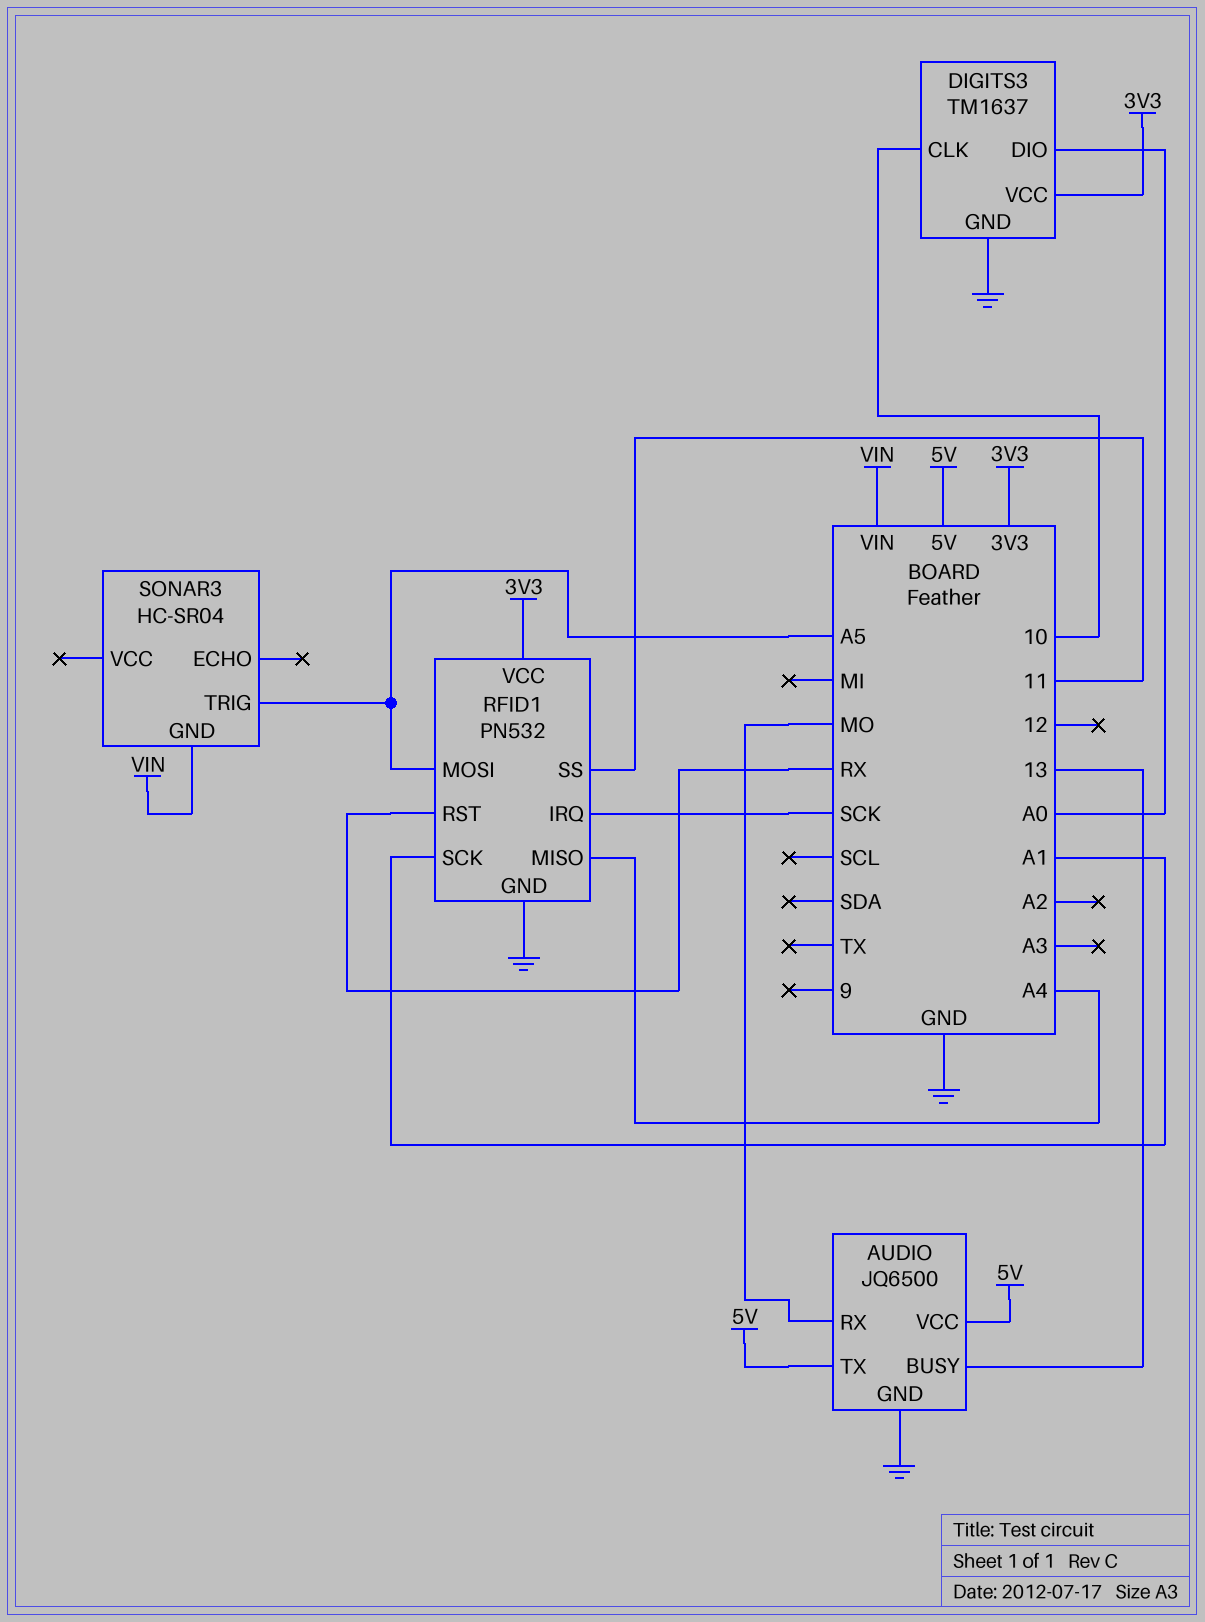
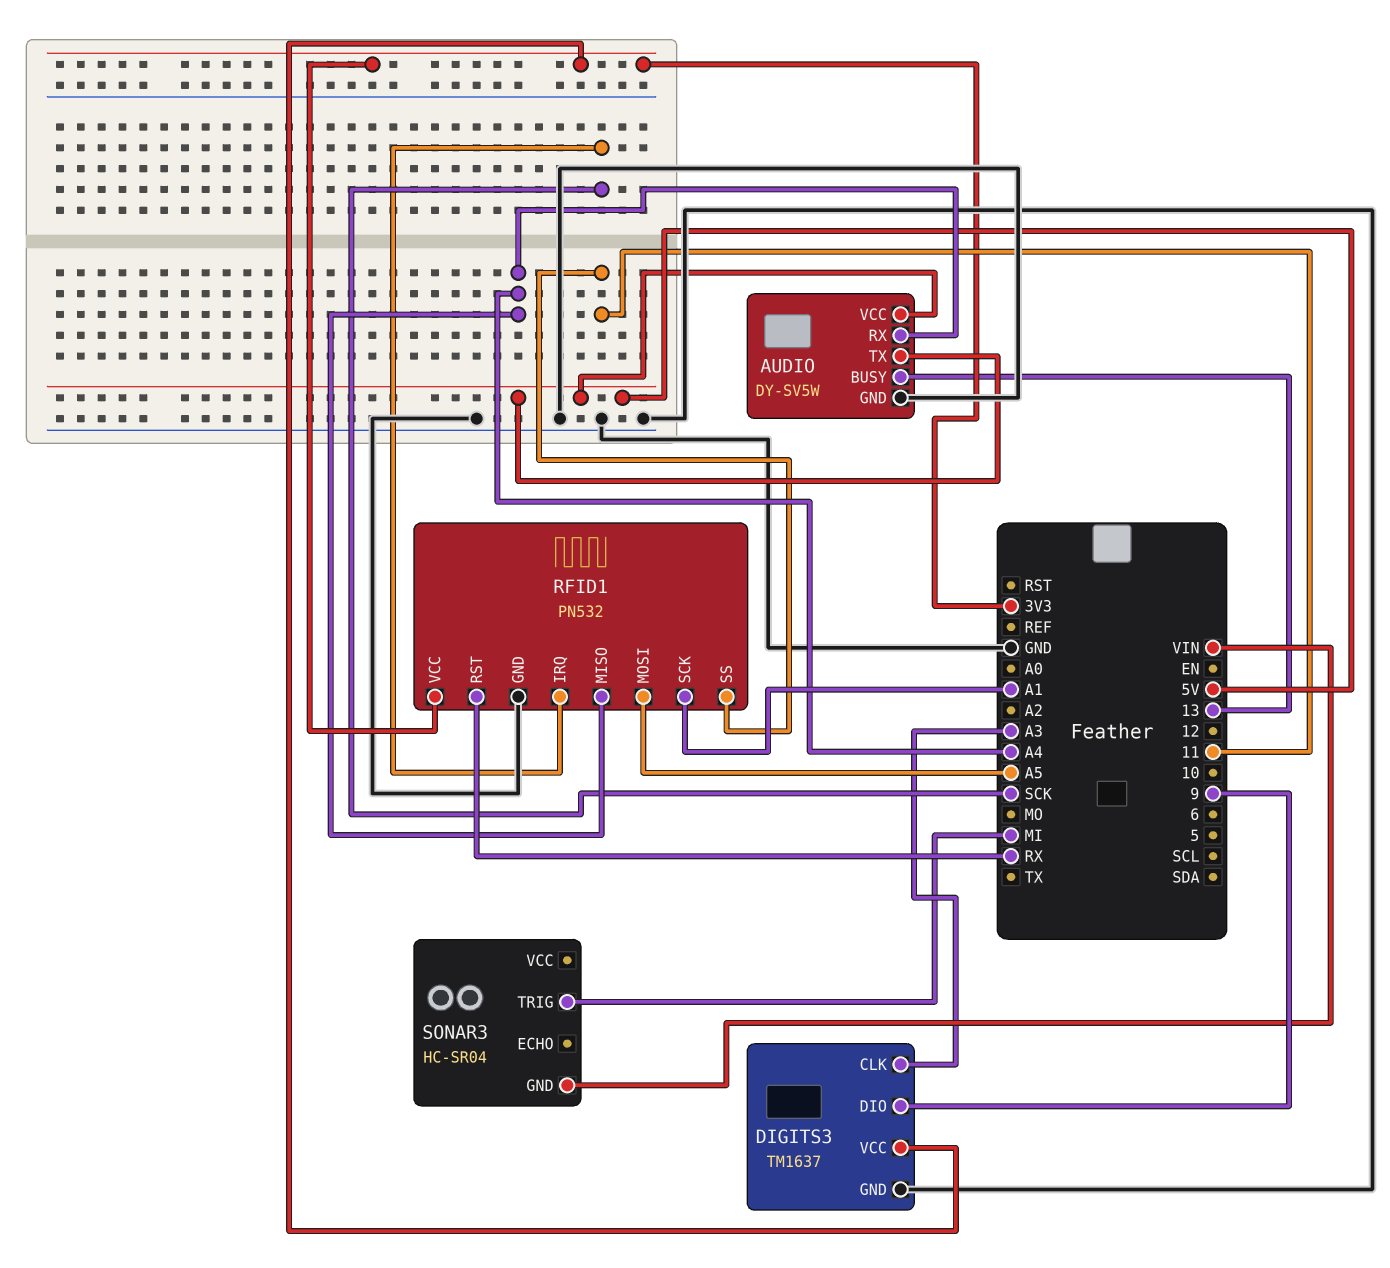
AUDIO: JQ6500 -> DY-SV5W
AUDIO pin RX: MO -> A4
DIGITS3 pin CLK: 10 -> A3
DIGITS3 pin DIO: A0 -> 9
SONAR3 pin TRIG: A5 -> MI

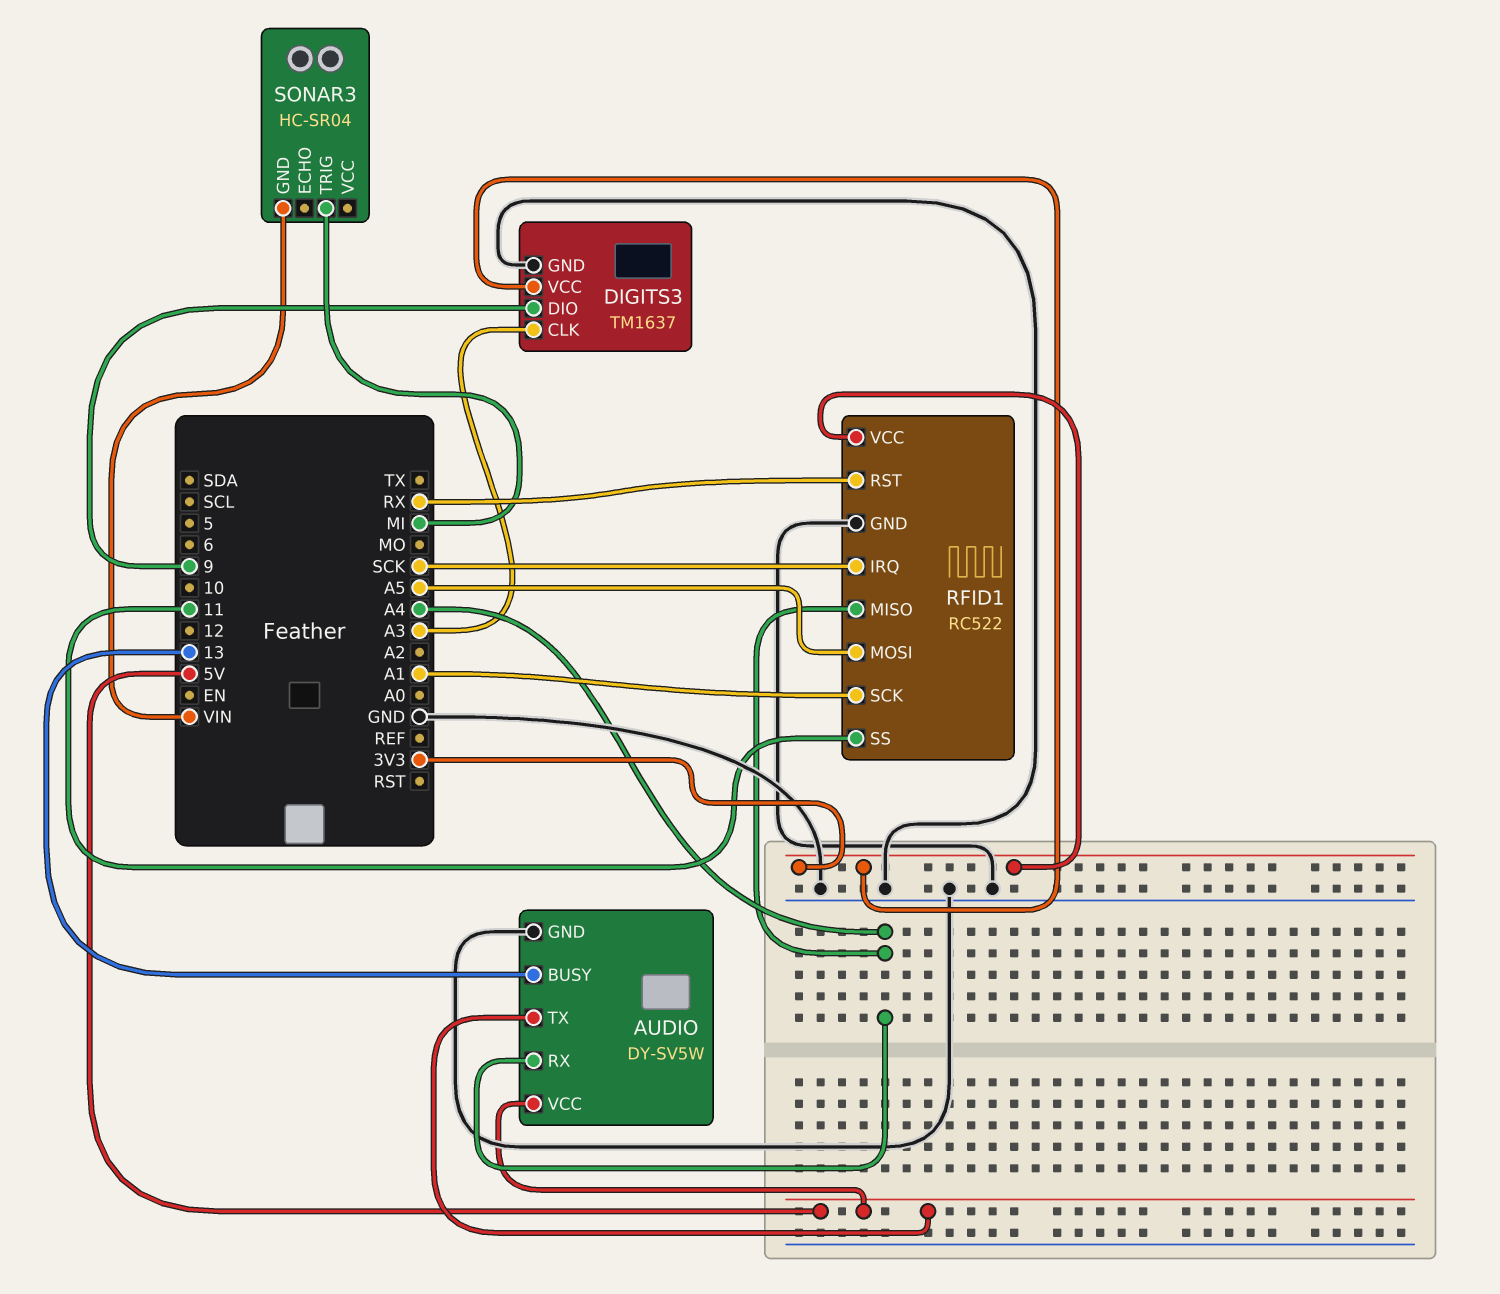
RFID1: PN532 -> RC522

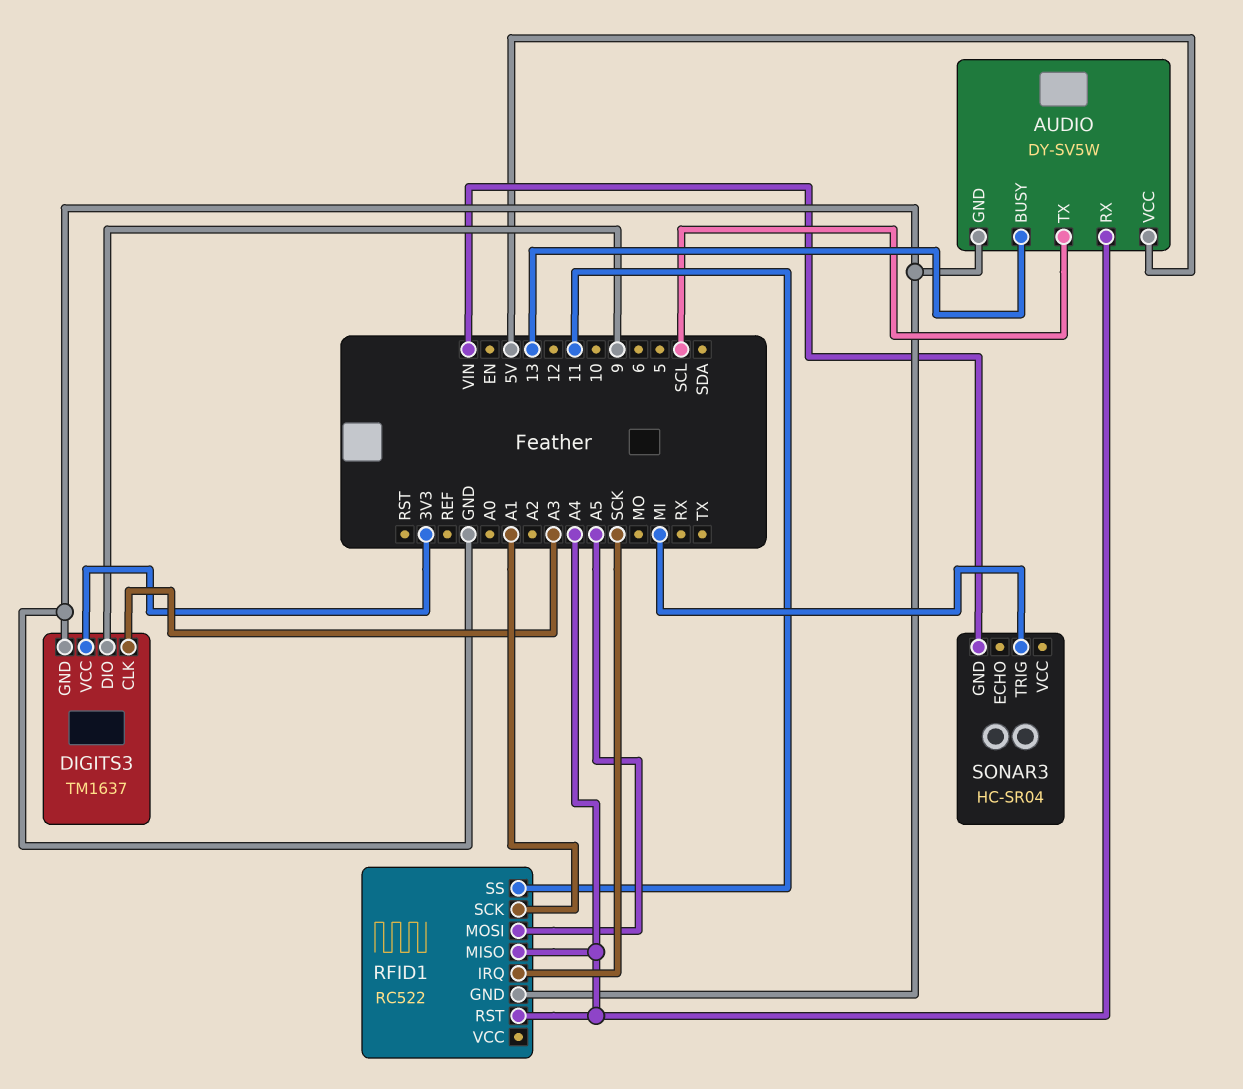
AUDIO pin TX: 5V -> SCL
RFID1 pin RST: RX -> A4
RFID1 pin VCC: 3V3 -> none

